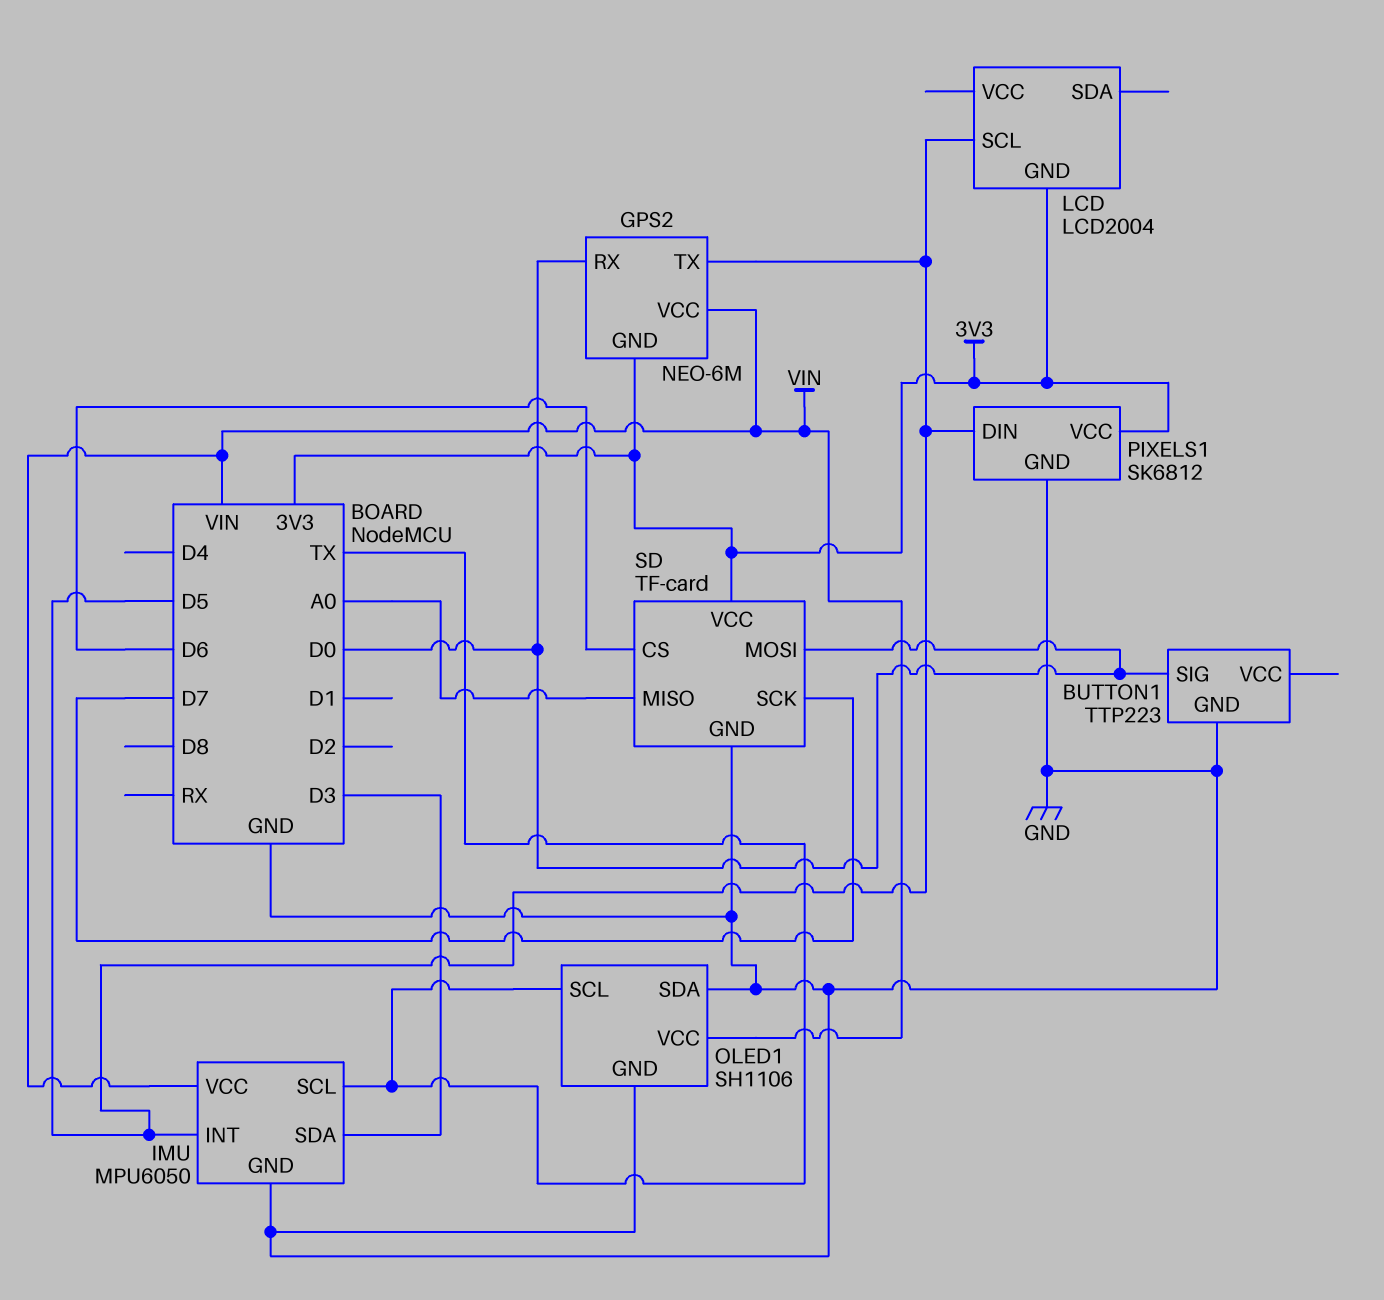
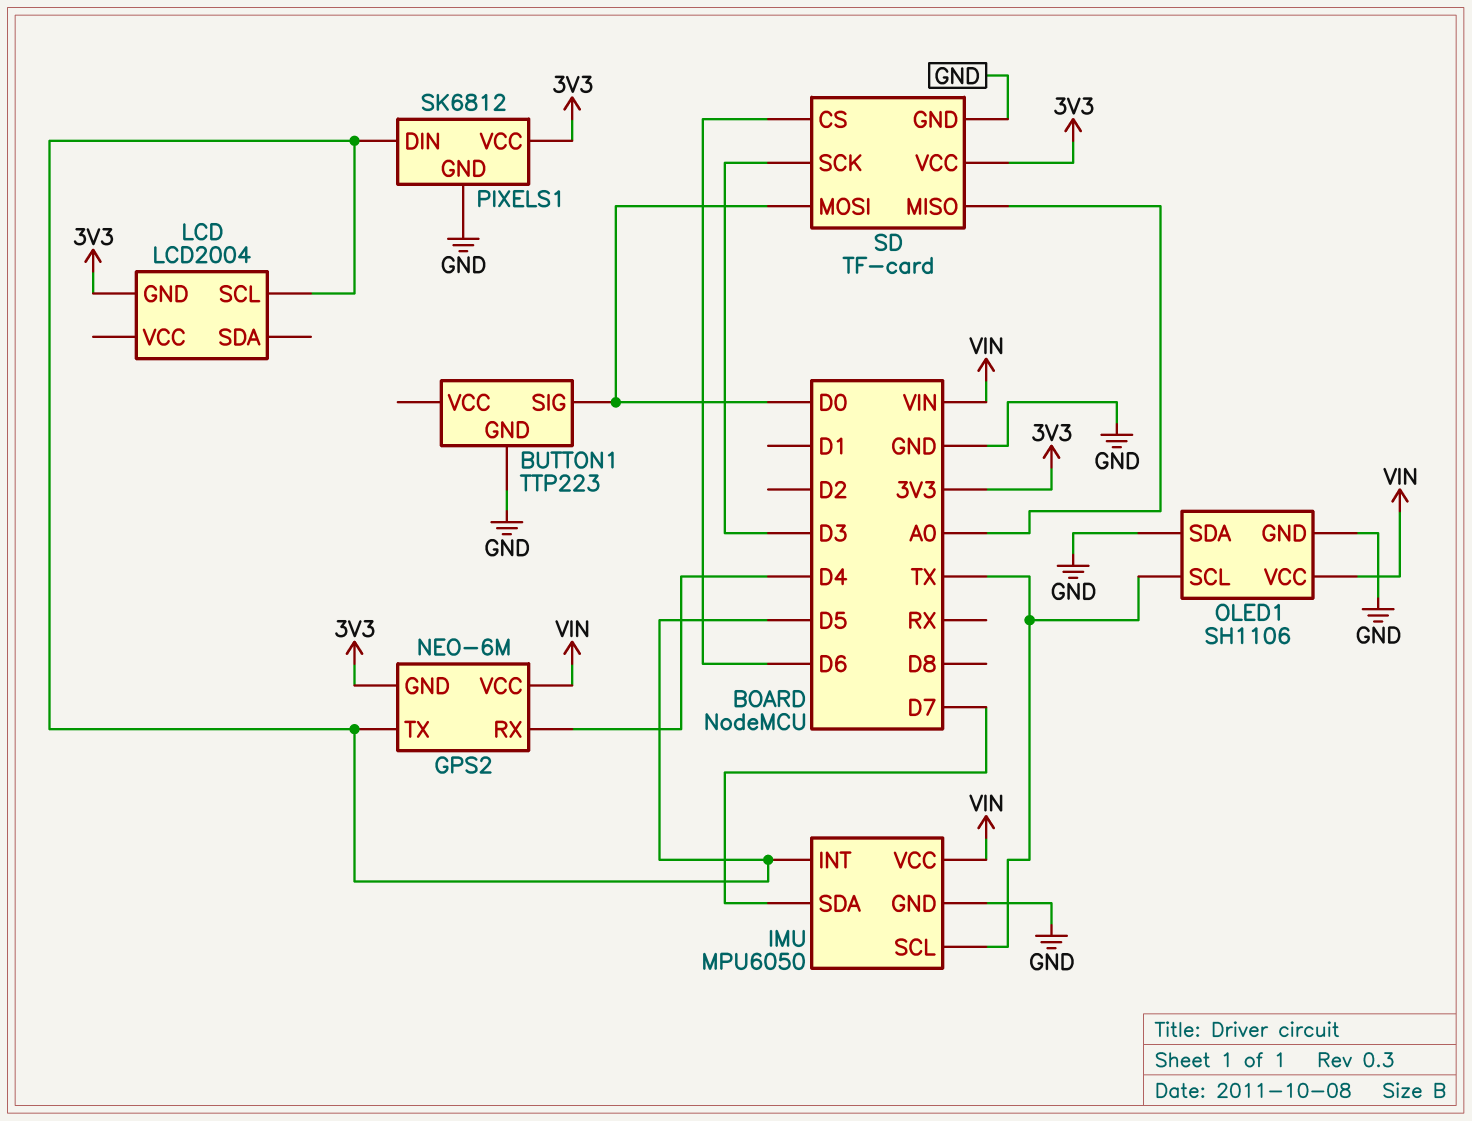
GPS2 pin RX: D0 -> D4
IMU pin SDA: D3 -> D7
SD pin SCK: D7 -> D3

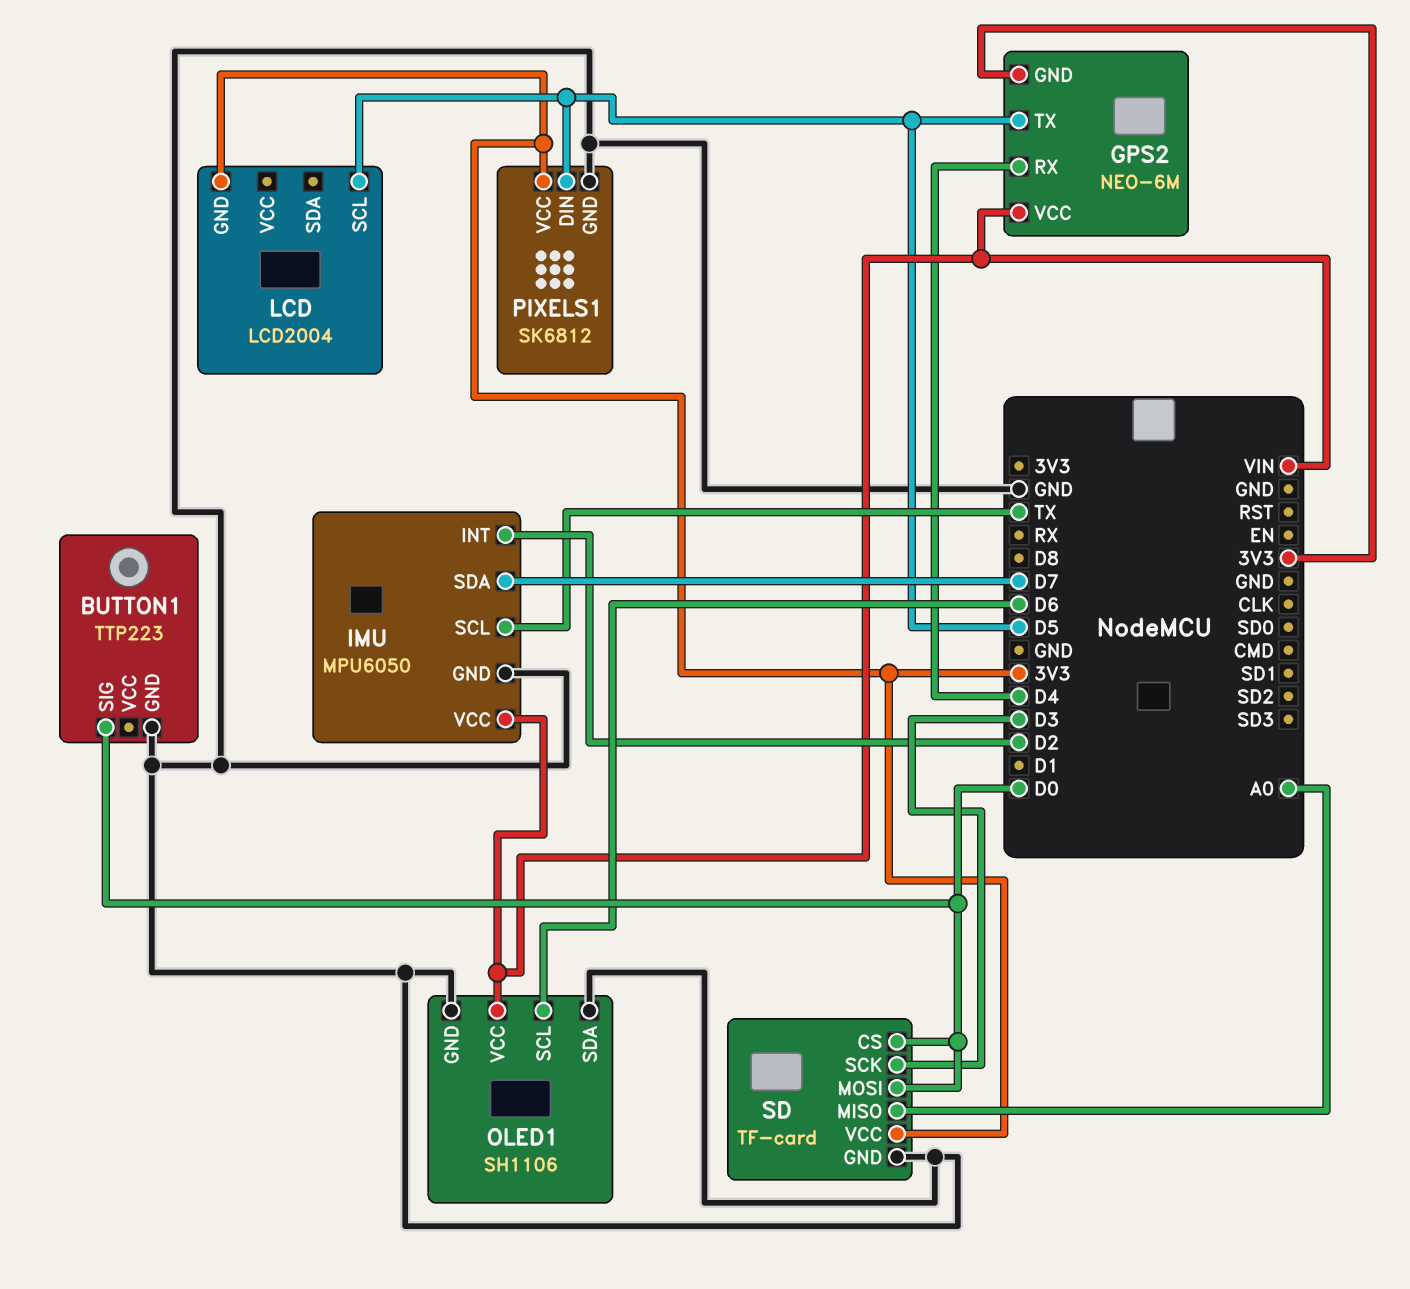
IMU pin INT: D5 -> D2
OLED1 pin SCL: TX -> D6
SD pin CS: D6 -> D0

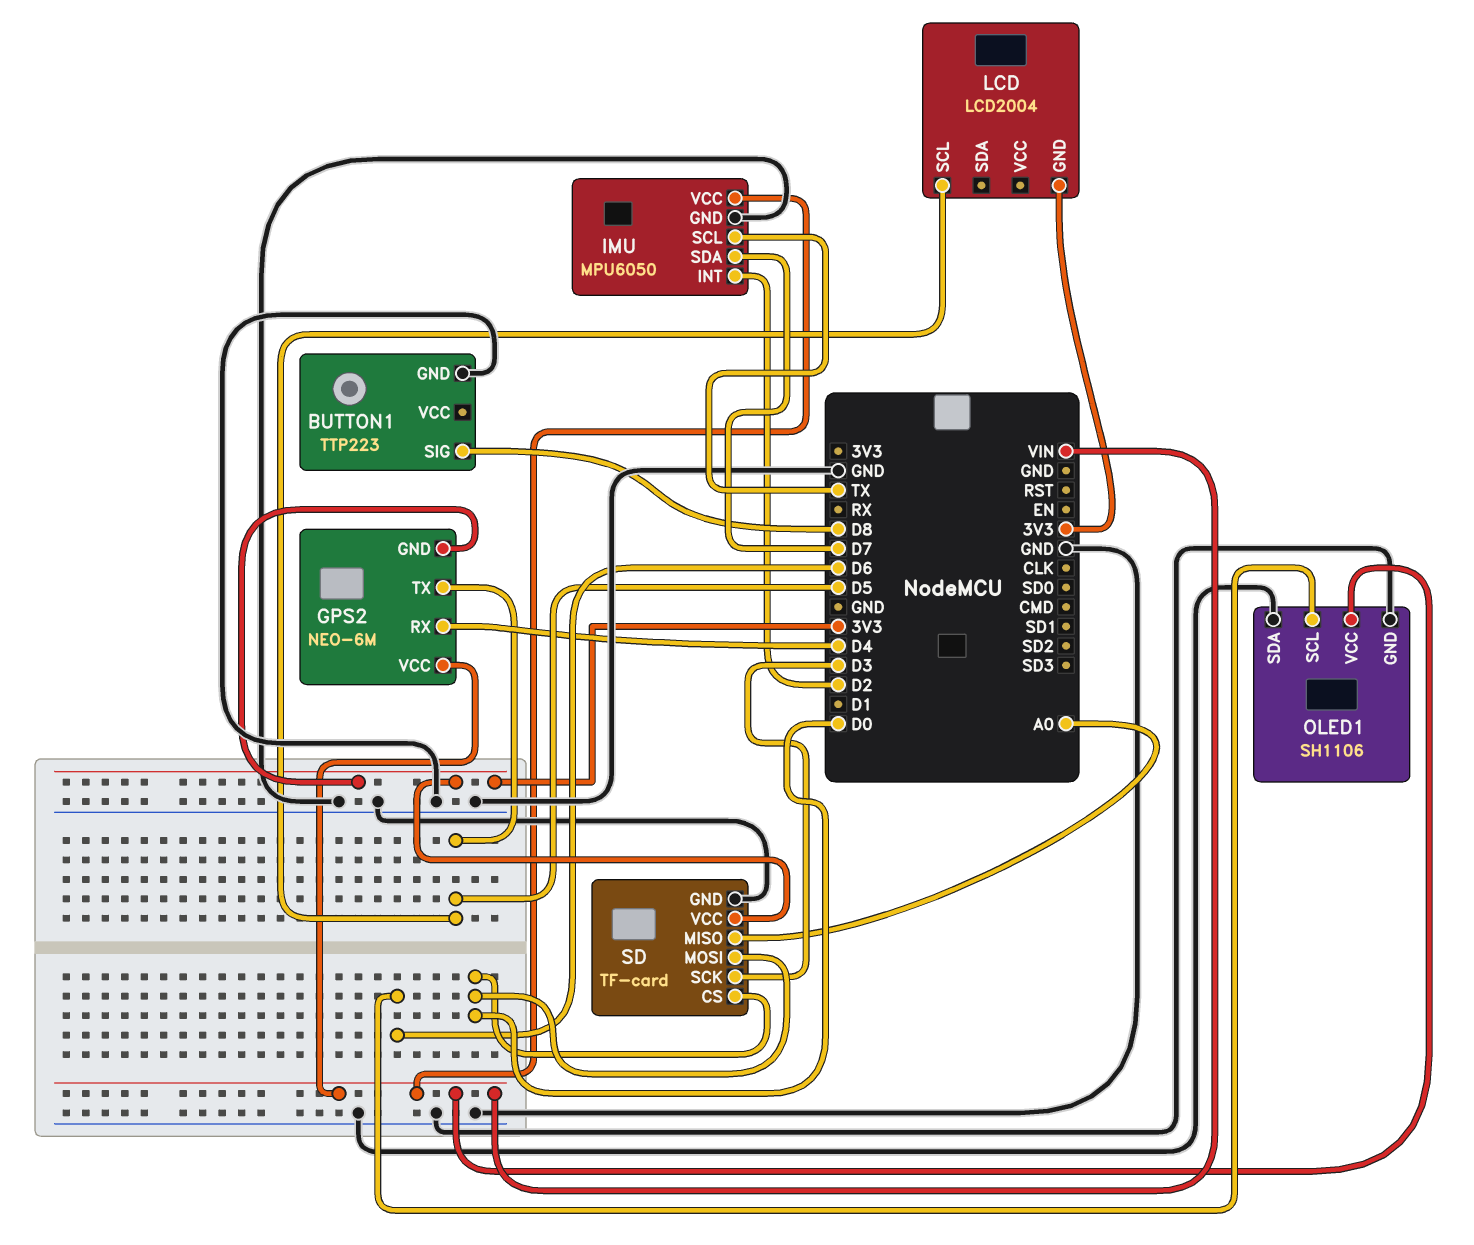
BUTTON1 pin SIG: D0 -> D8
PIXELS1: SK6812 -> none
PIXELS1 pin DIN: D5 -> none
PIXELS1 pin GND: GND -> none
PIXELS1 pin VCC: 3V3 -> none

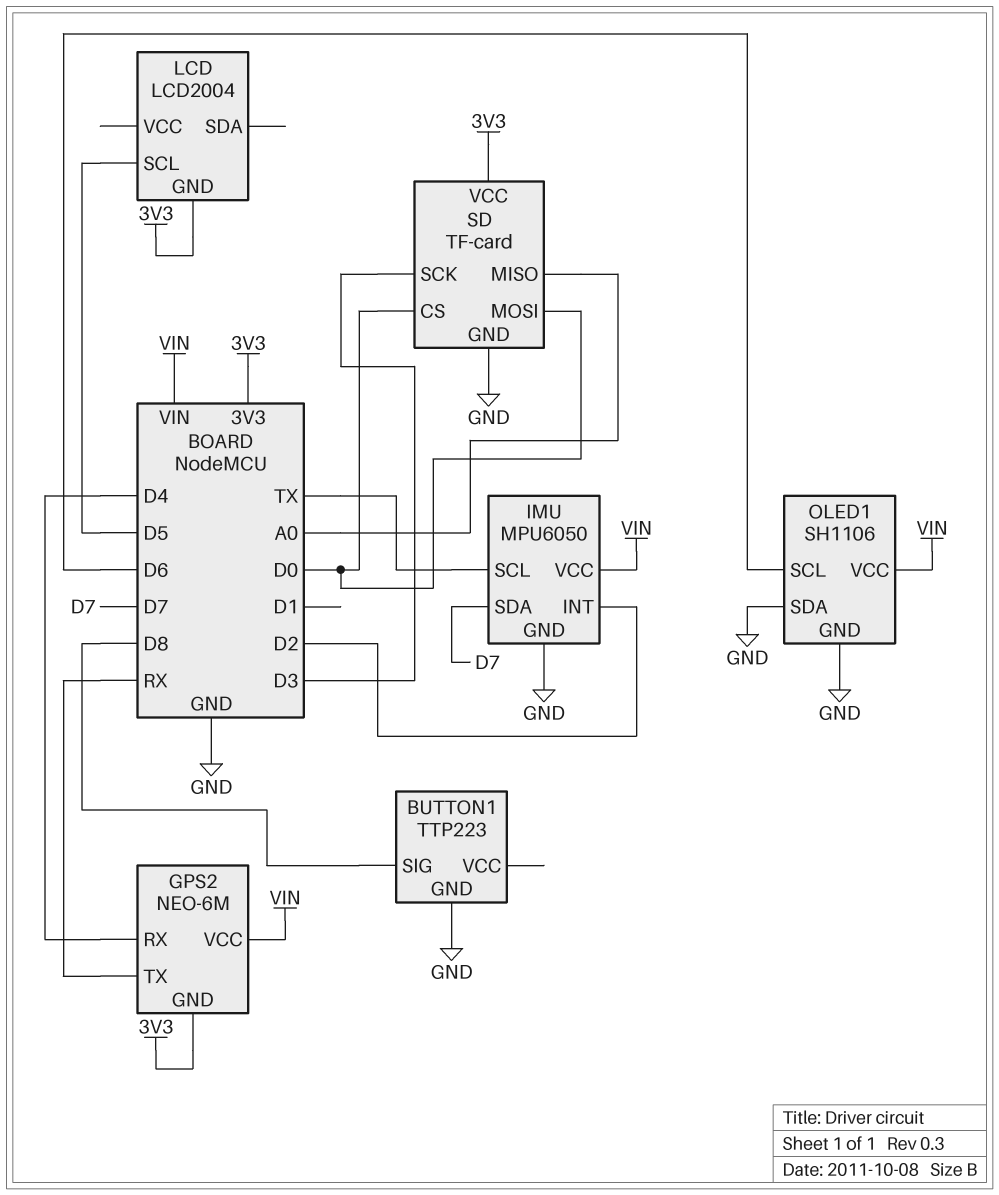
GPS2 pin TX: D5 -> RX

